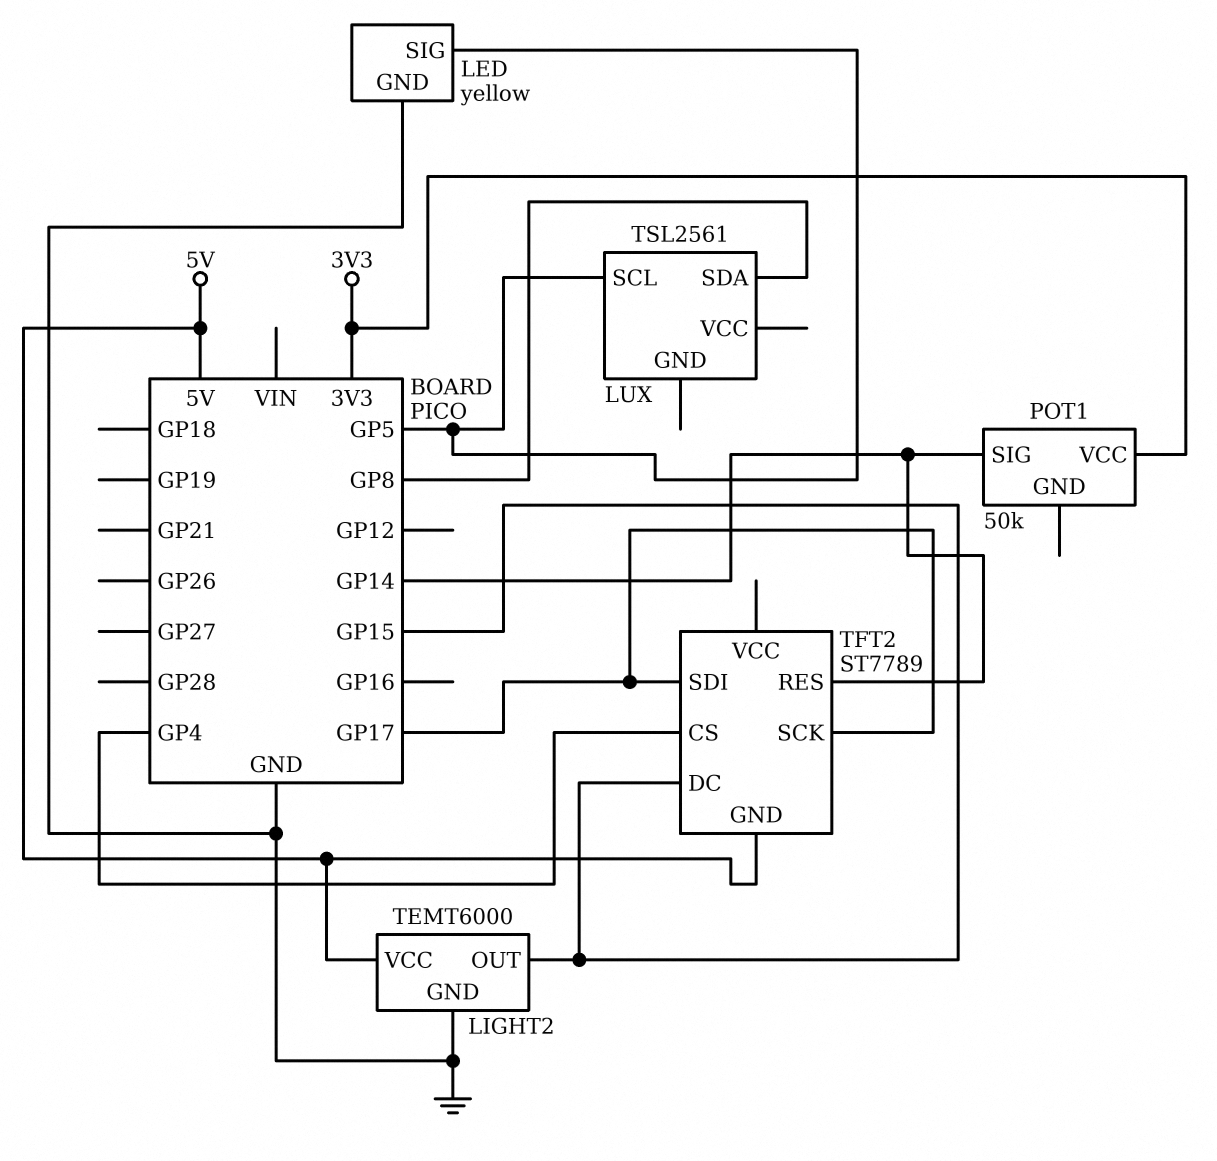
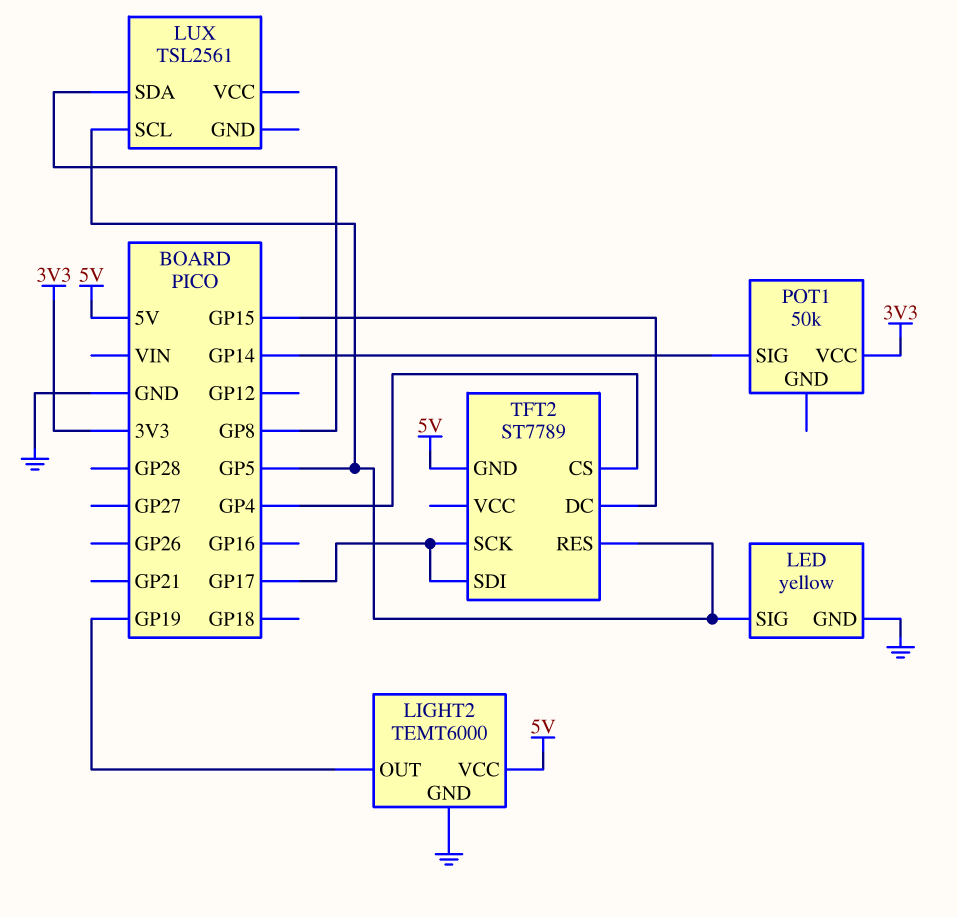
LIGHT2 pin OUT: GP15 -> GP19
TFT2 pin RES: GP14 -> GP5

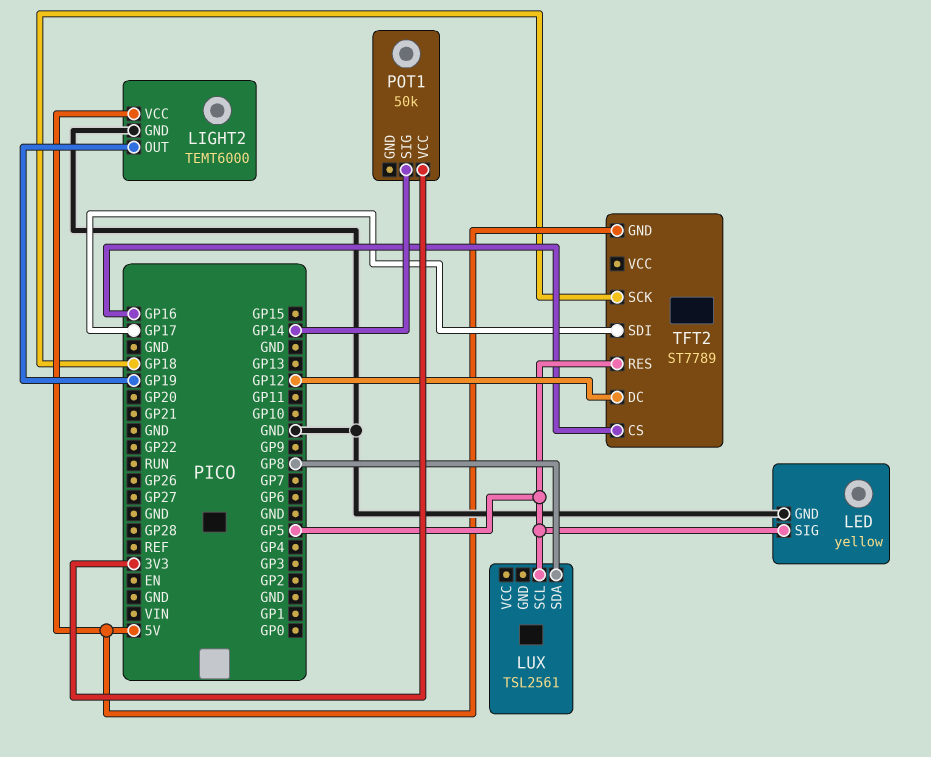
TFT2 pin CS: GP4 -> GP16
TFT2 pin DC: GP15 -> GP12
TFT2 pin SCK: GP17 -> GP18

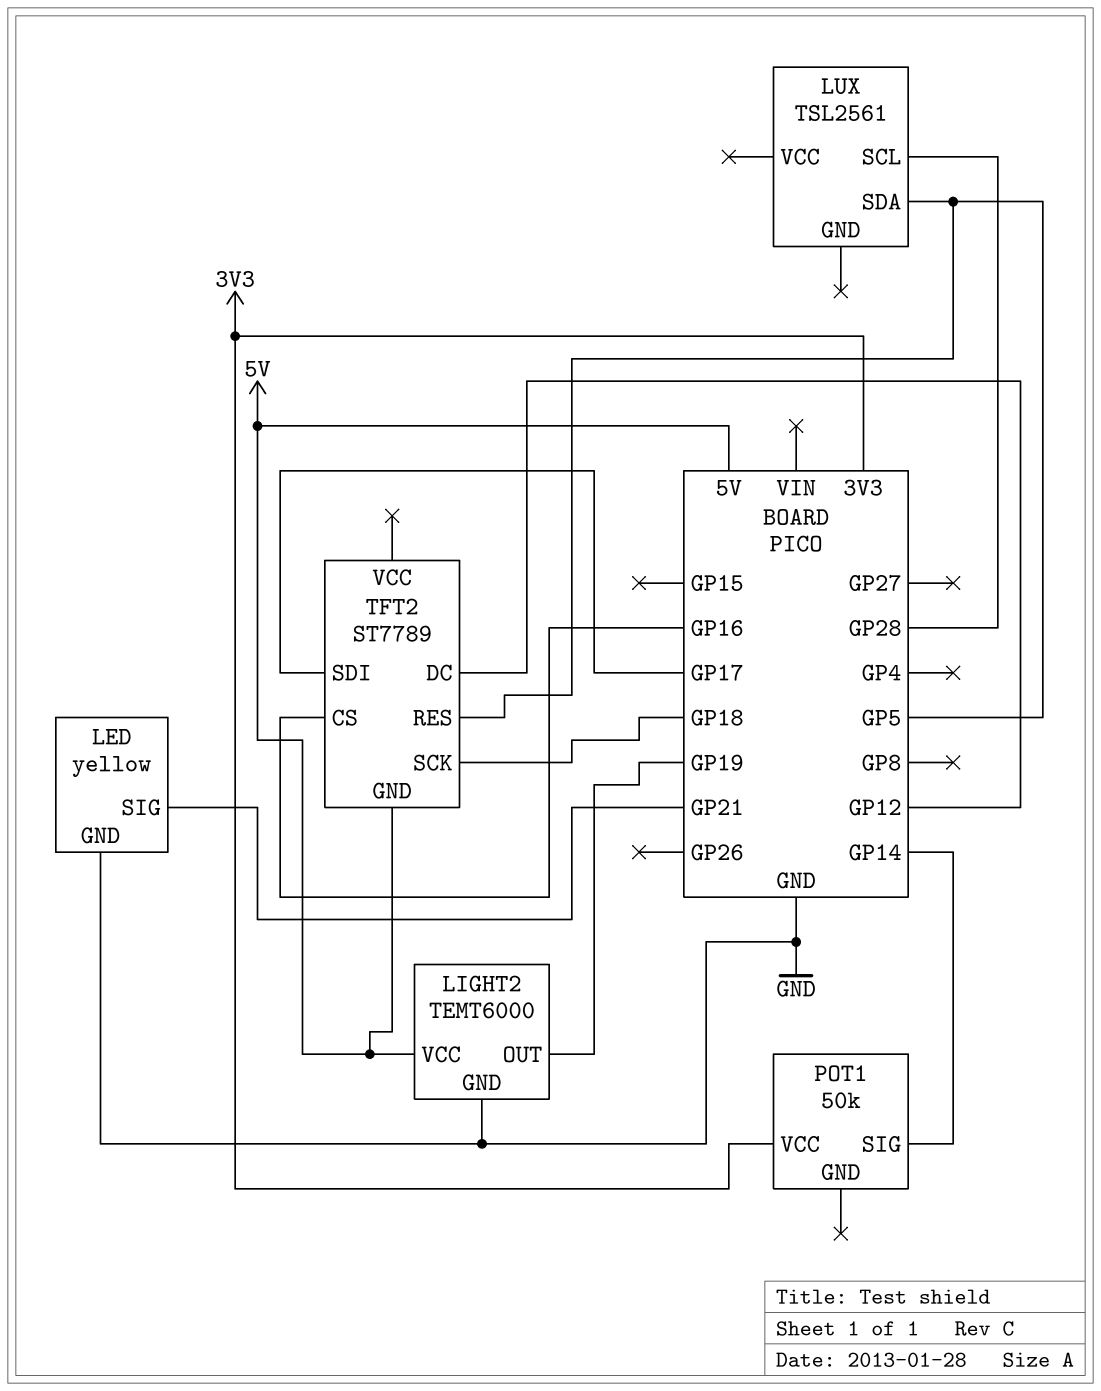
LED pin SIG: GP5 -> GP21
LUX pin SCL: GP5 -> GP28
LUX pin SDA: GP8 -> GP5

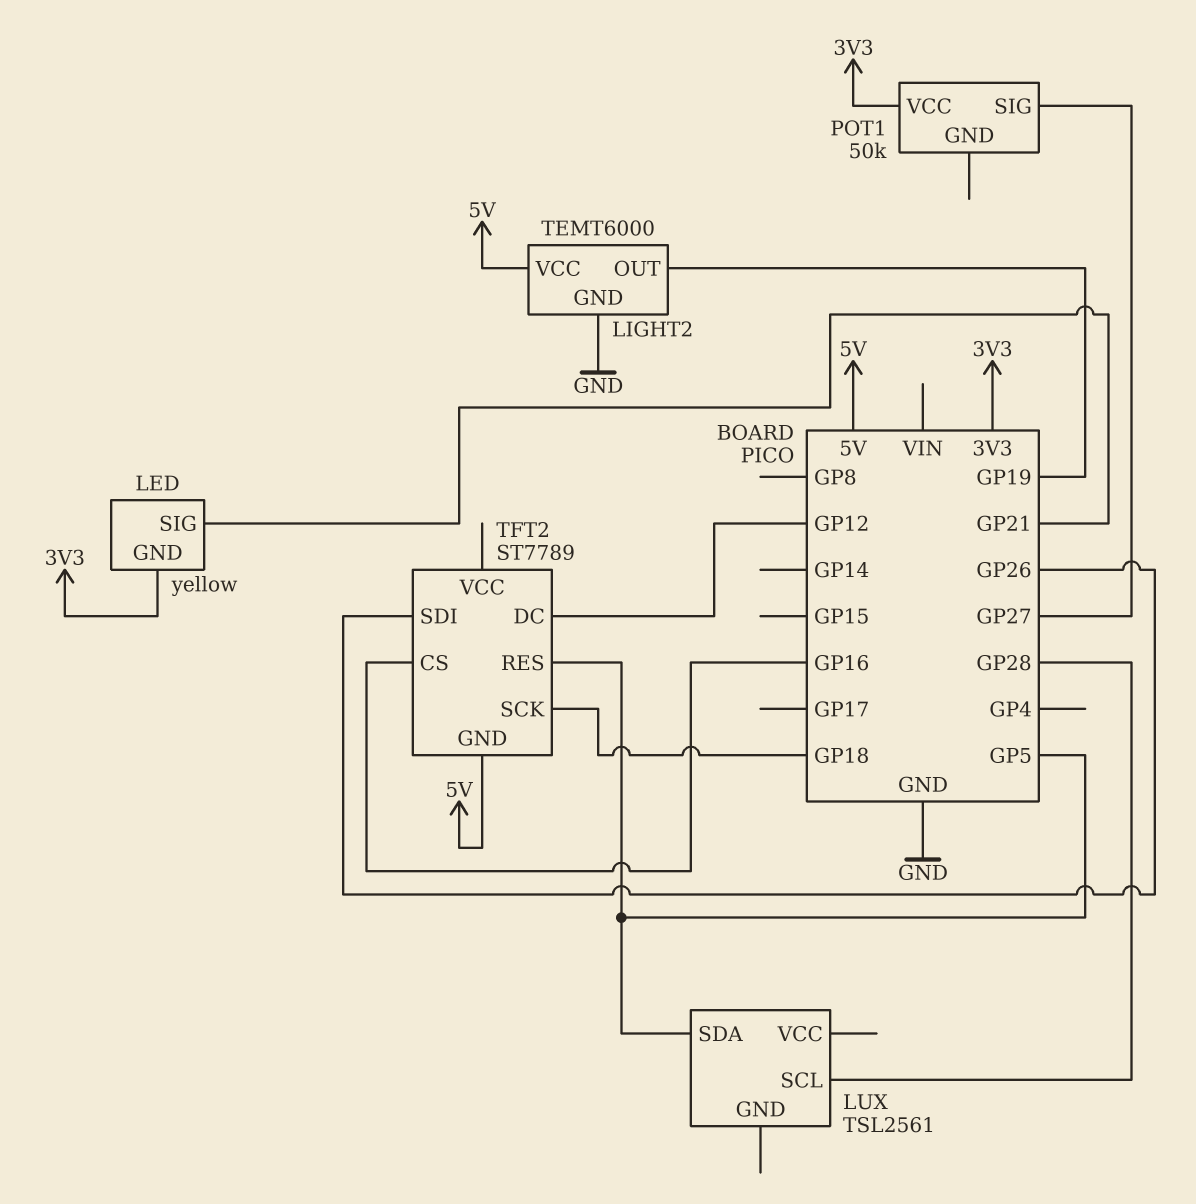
LED pin GND: GND -> 3V3
POT1 pin SIG: GP14 -> GP27
TFT2 pin SDI: GP17 -> GP26

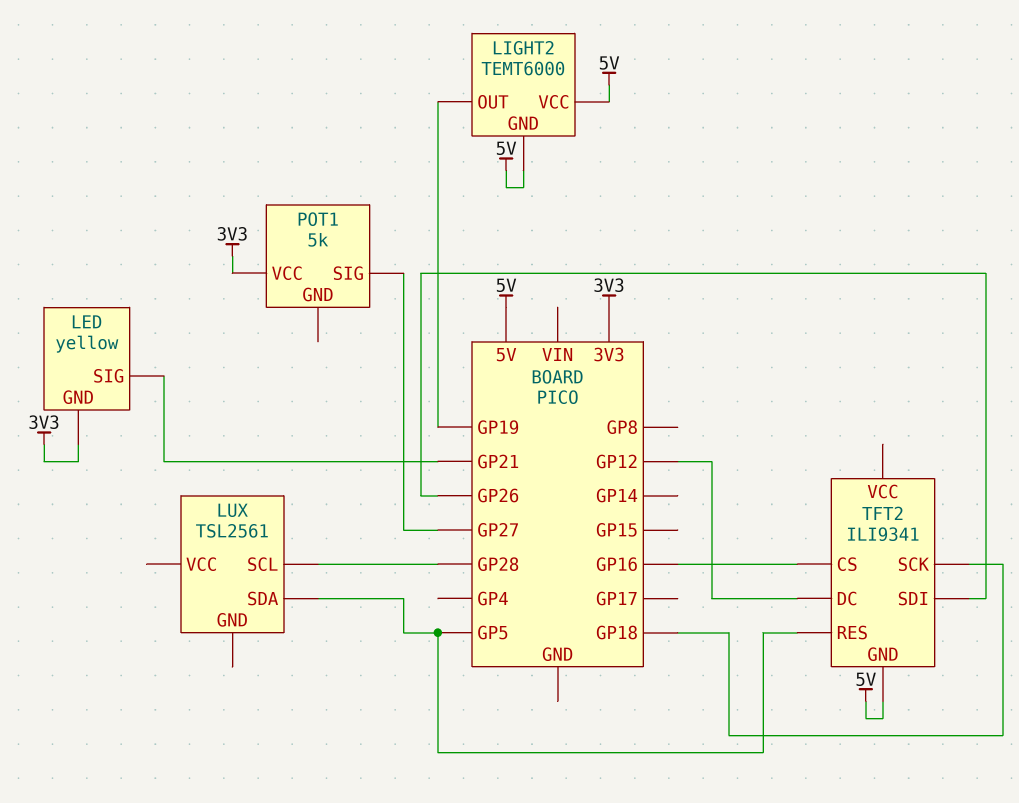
LIGHT2 pin GND: GND -> 5V
POT1: 50k -> 5k
TFT2: ST7789 -> ILI9341

